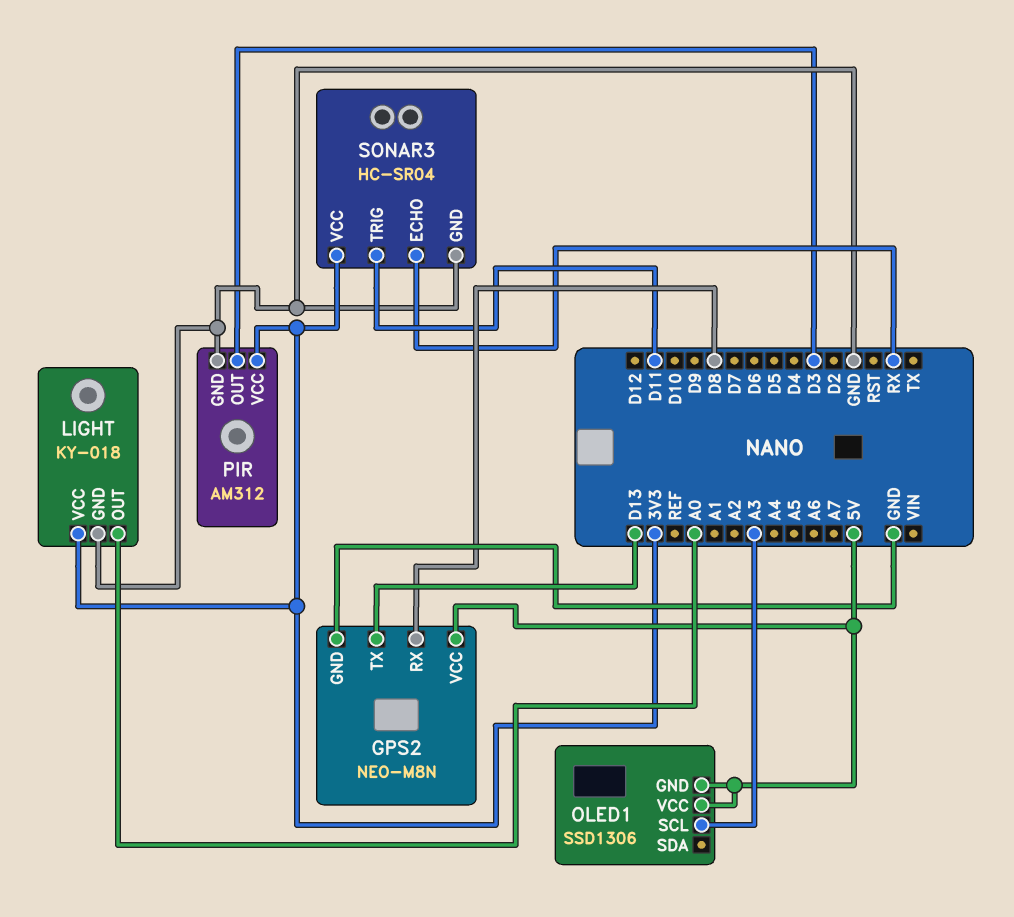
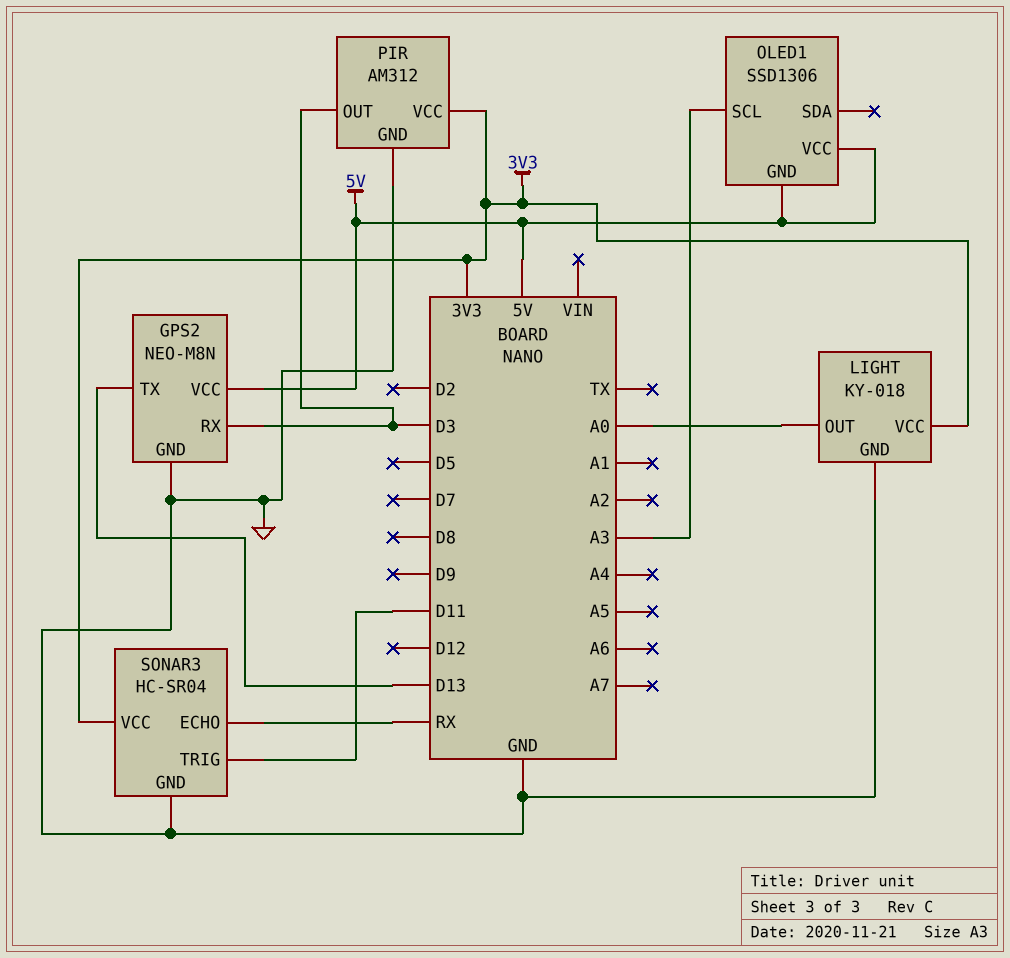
GPS2 pin RX: D8 -> D3

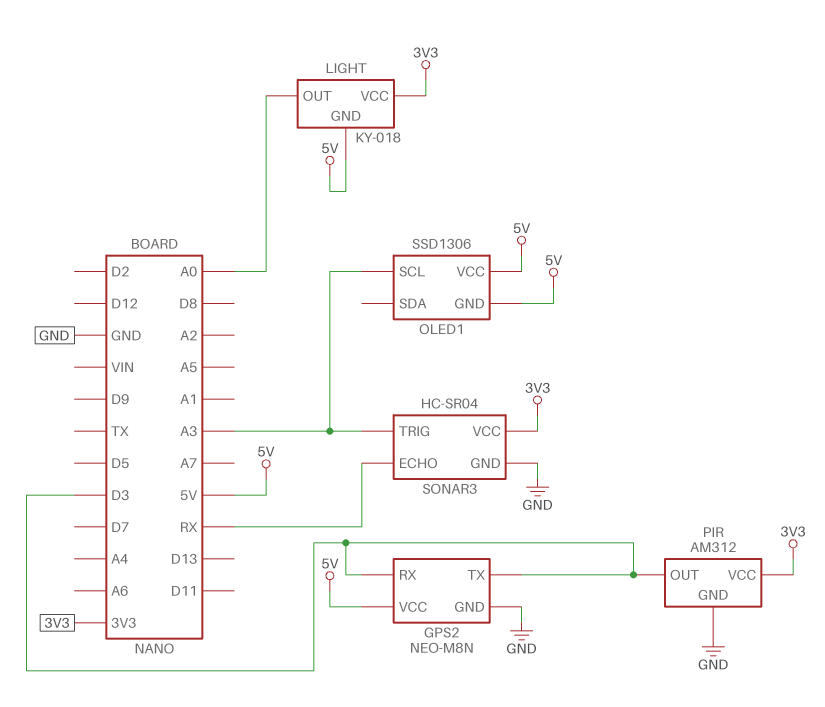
GPS2 pin TX: D13 -> D3
LIGHT pin GND: GND -> 5V
SONAR3 pin TRIG: D11 -> A3

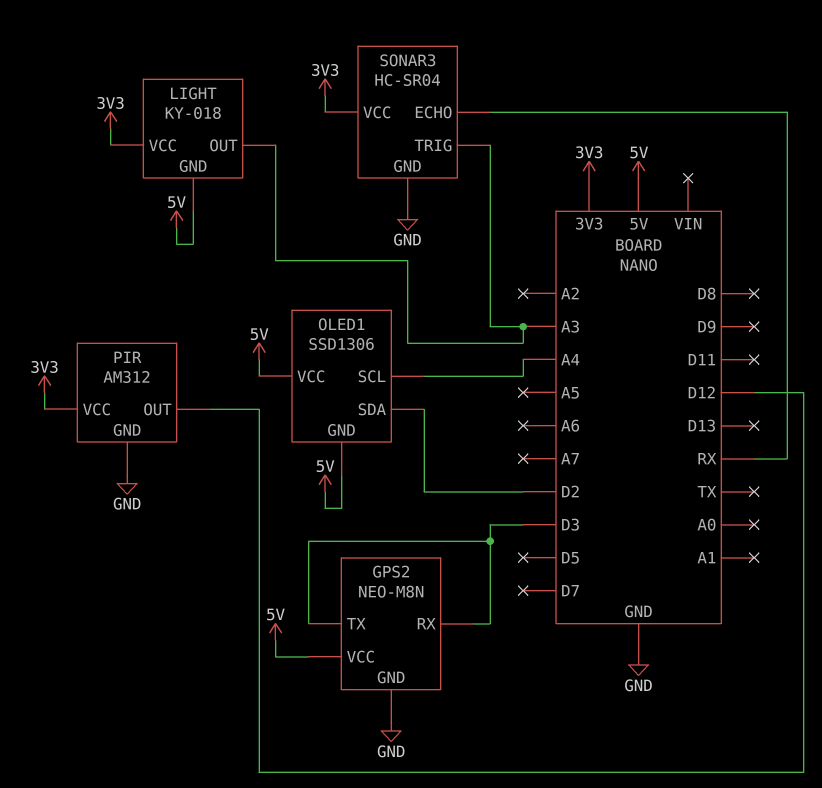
LIGHT pin OUT: A0 -> A3
OLED1 pin SCL: A3 -> A4
OLED1 pin SDA: none -> D2
PIR pin OUT: D3 -> D12

